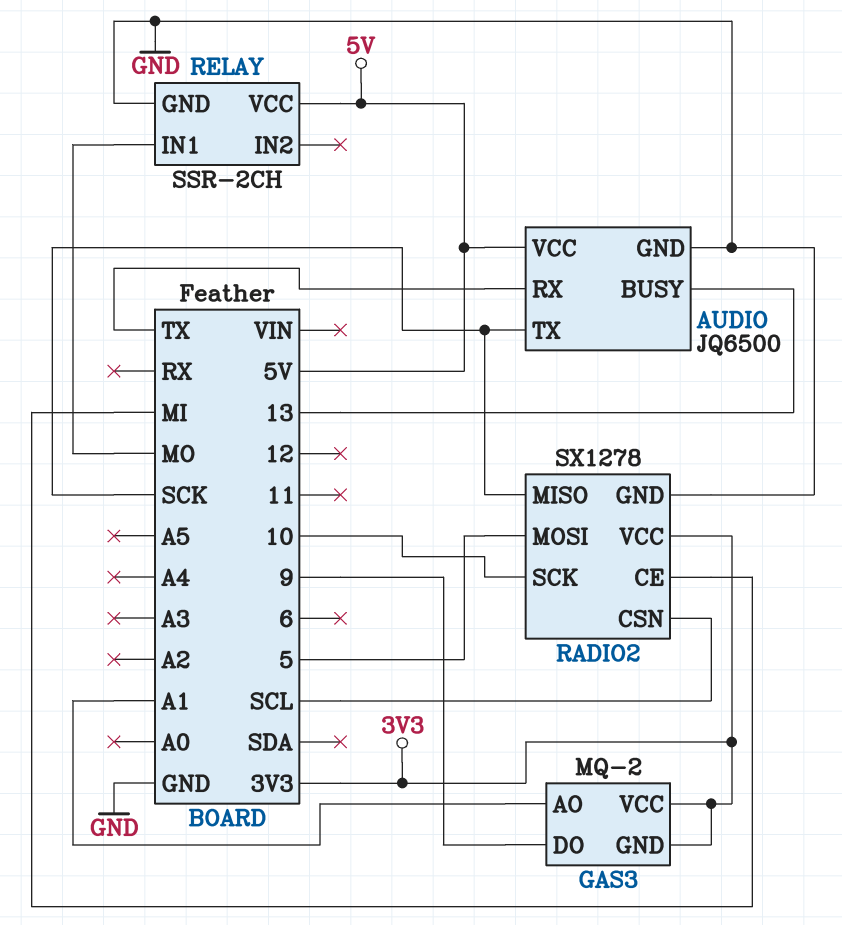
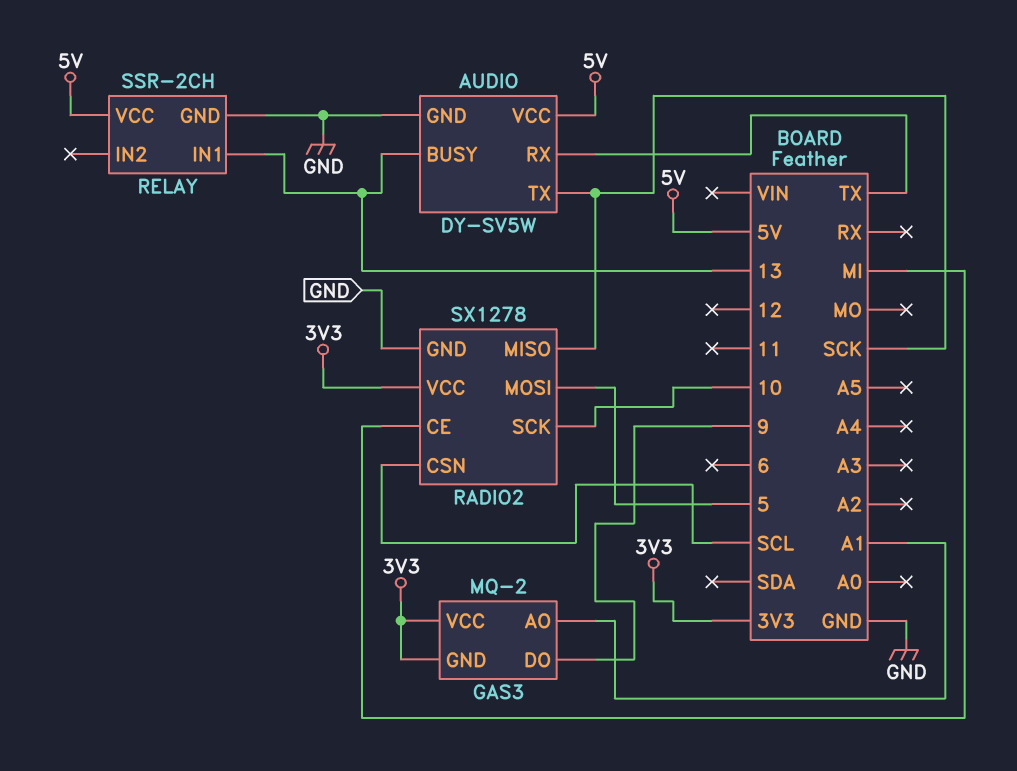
AUDIO: JQ6500 -> DY-SV5W
RELAY pin IN1: MO -> 13

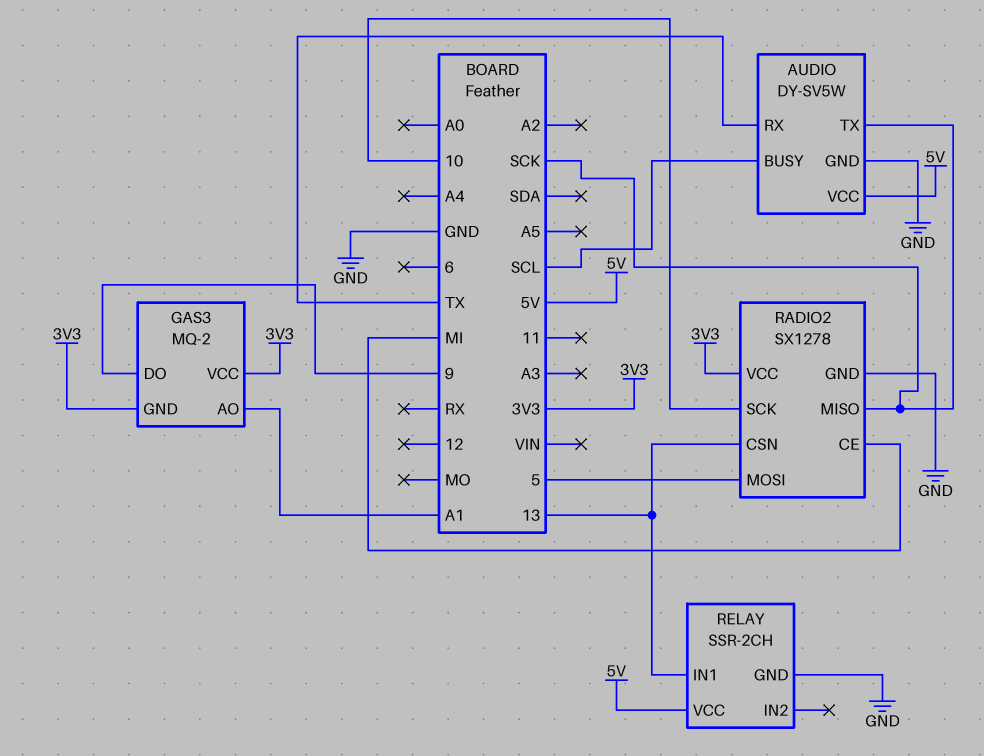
AUDIO pin BUSY: 13 -> SCL
RADIO2 pin CSN: SCL -> 13

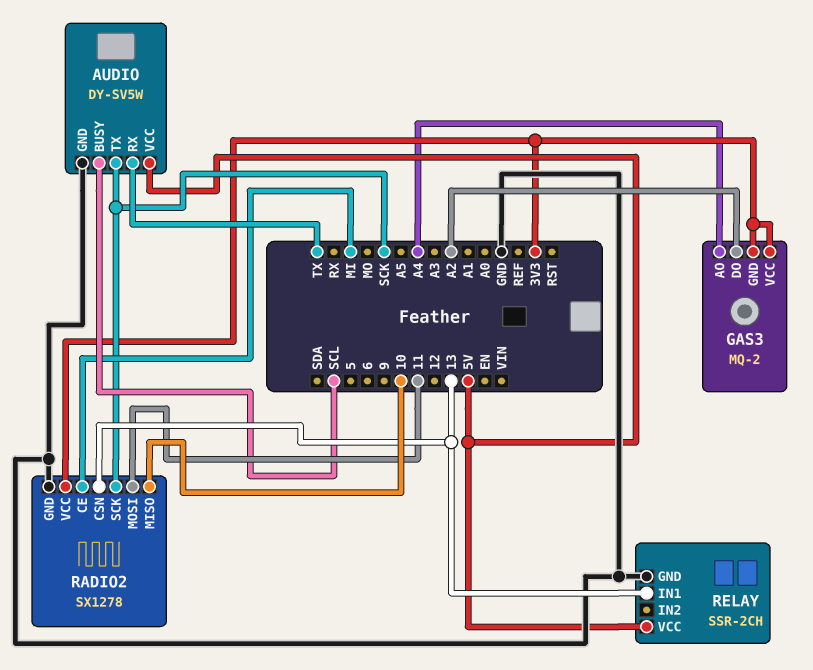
GAS3 pin AO: A1 -> A4
GAS3 pin DO: 9 -> A2
RADIO2 pin MISO: SCK -> 10
RADIO2 pin MOSI: 5 -> 11
RADIO2 pin SCK: 10 -> SCK

